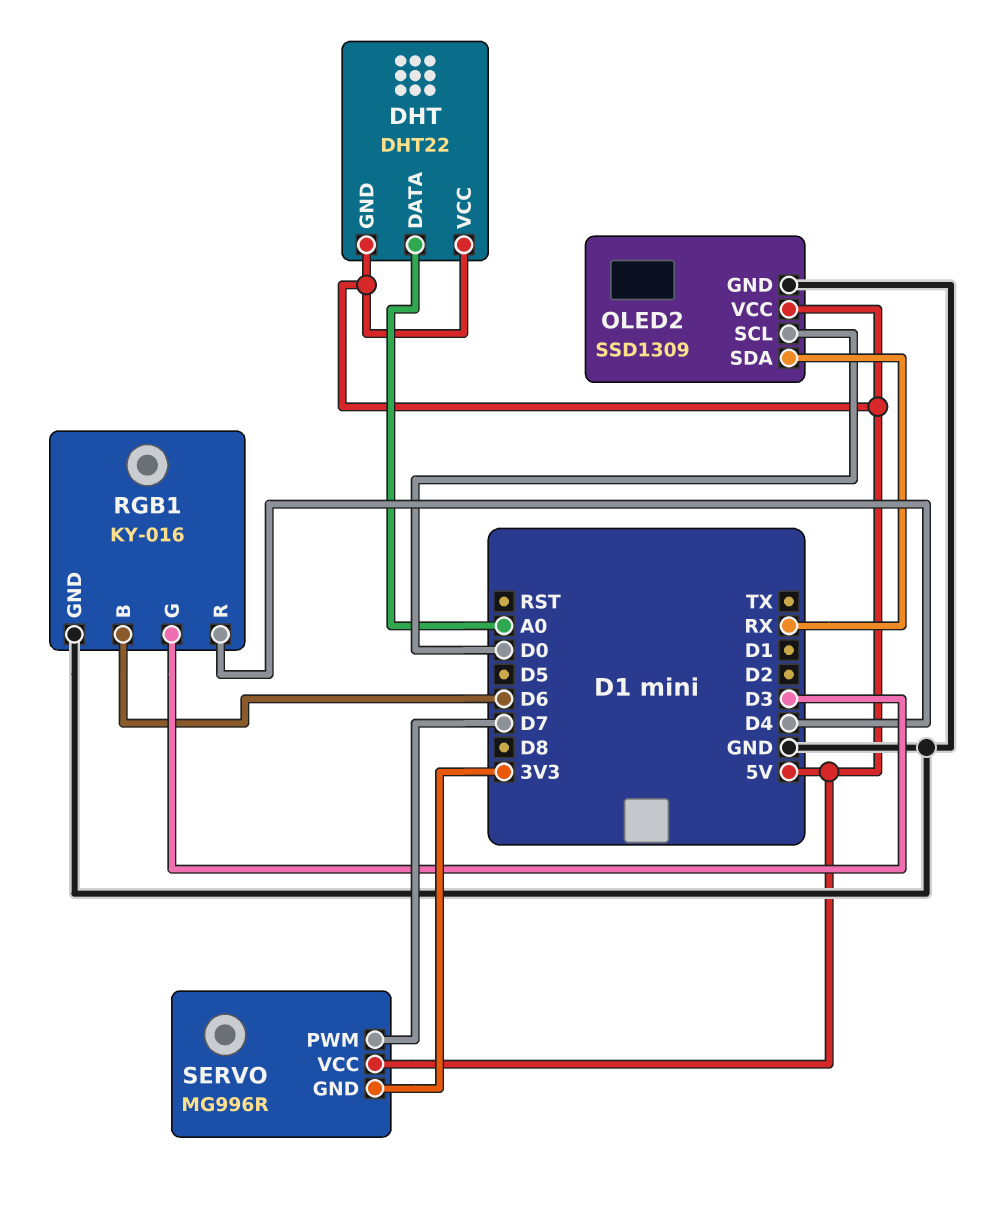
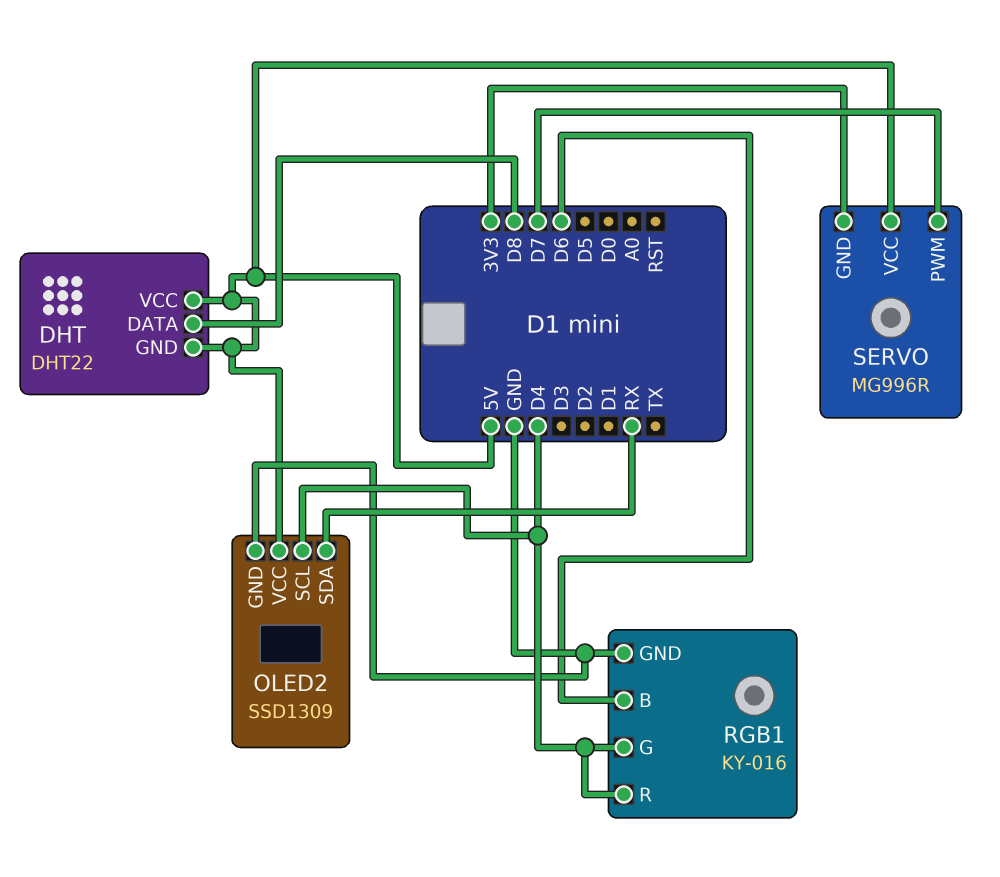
DHT pin DATA: A0 -> D8
OLED2 pin SCL: D0 -> D4
RGB1 pin G: D3 -> D4

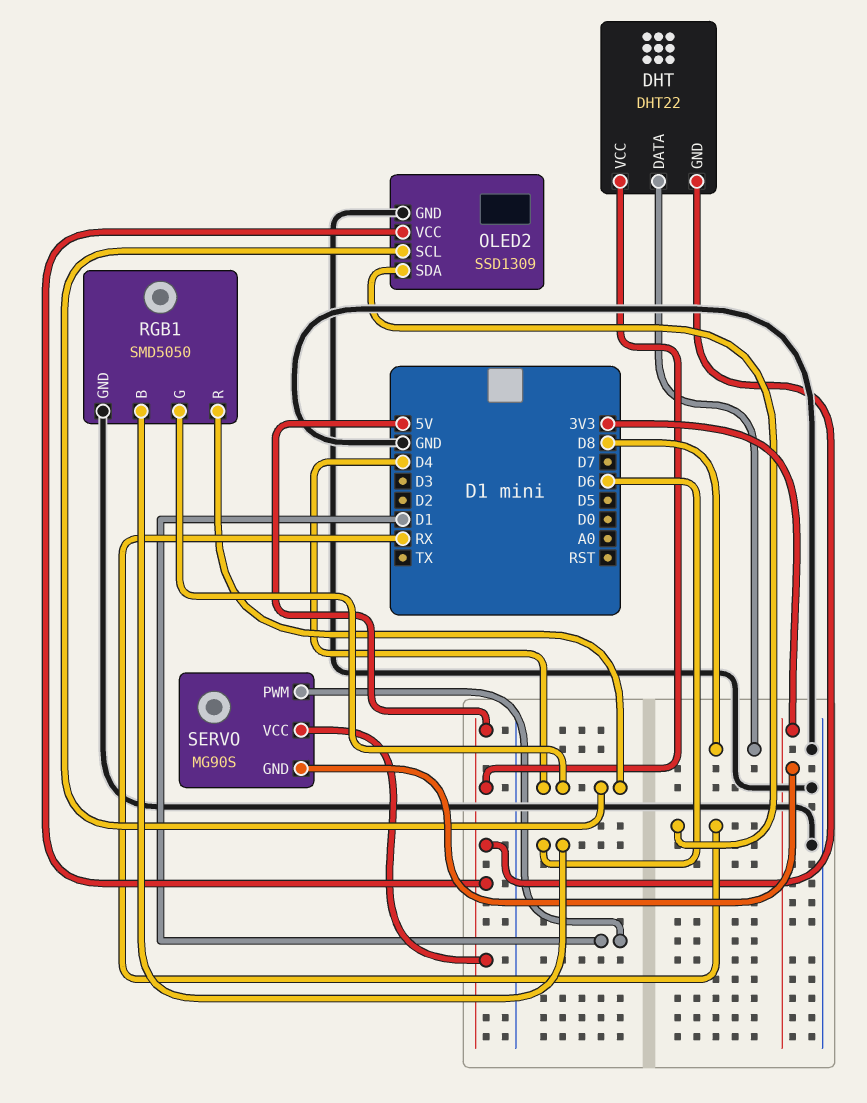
RGB1: KY-016 -> SMD5050
SERVO: MG996R -> MG90S
SERVO pin PWM: D7 -> D1

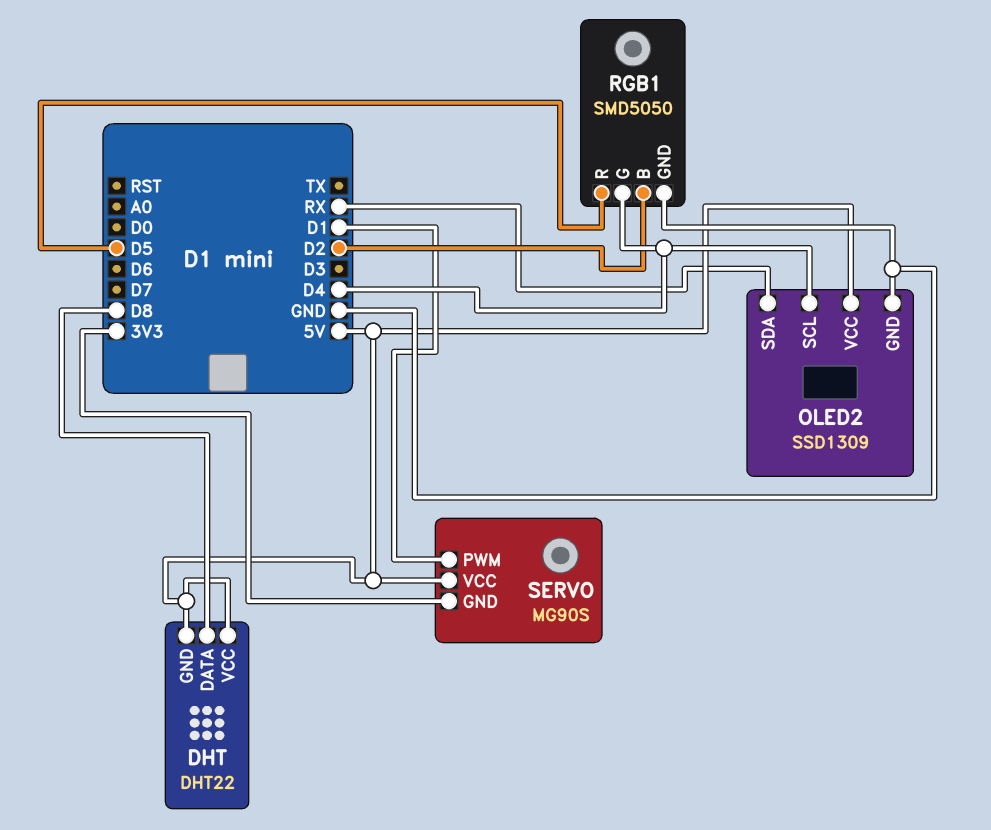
RGB1 pin B: D6 -> D2
RGB1 pin R: D4 -> D5

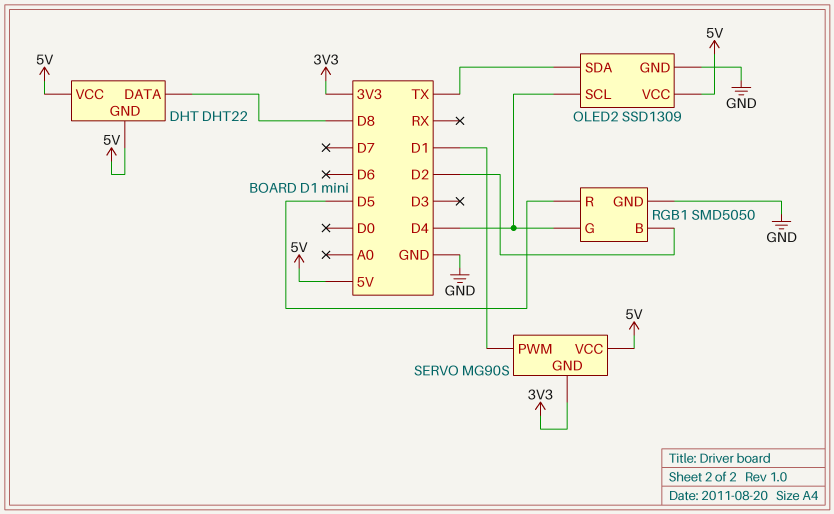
OLED2 pin SDA: RX -> TX

